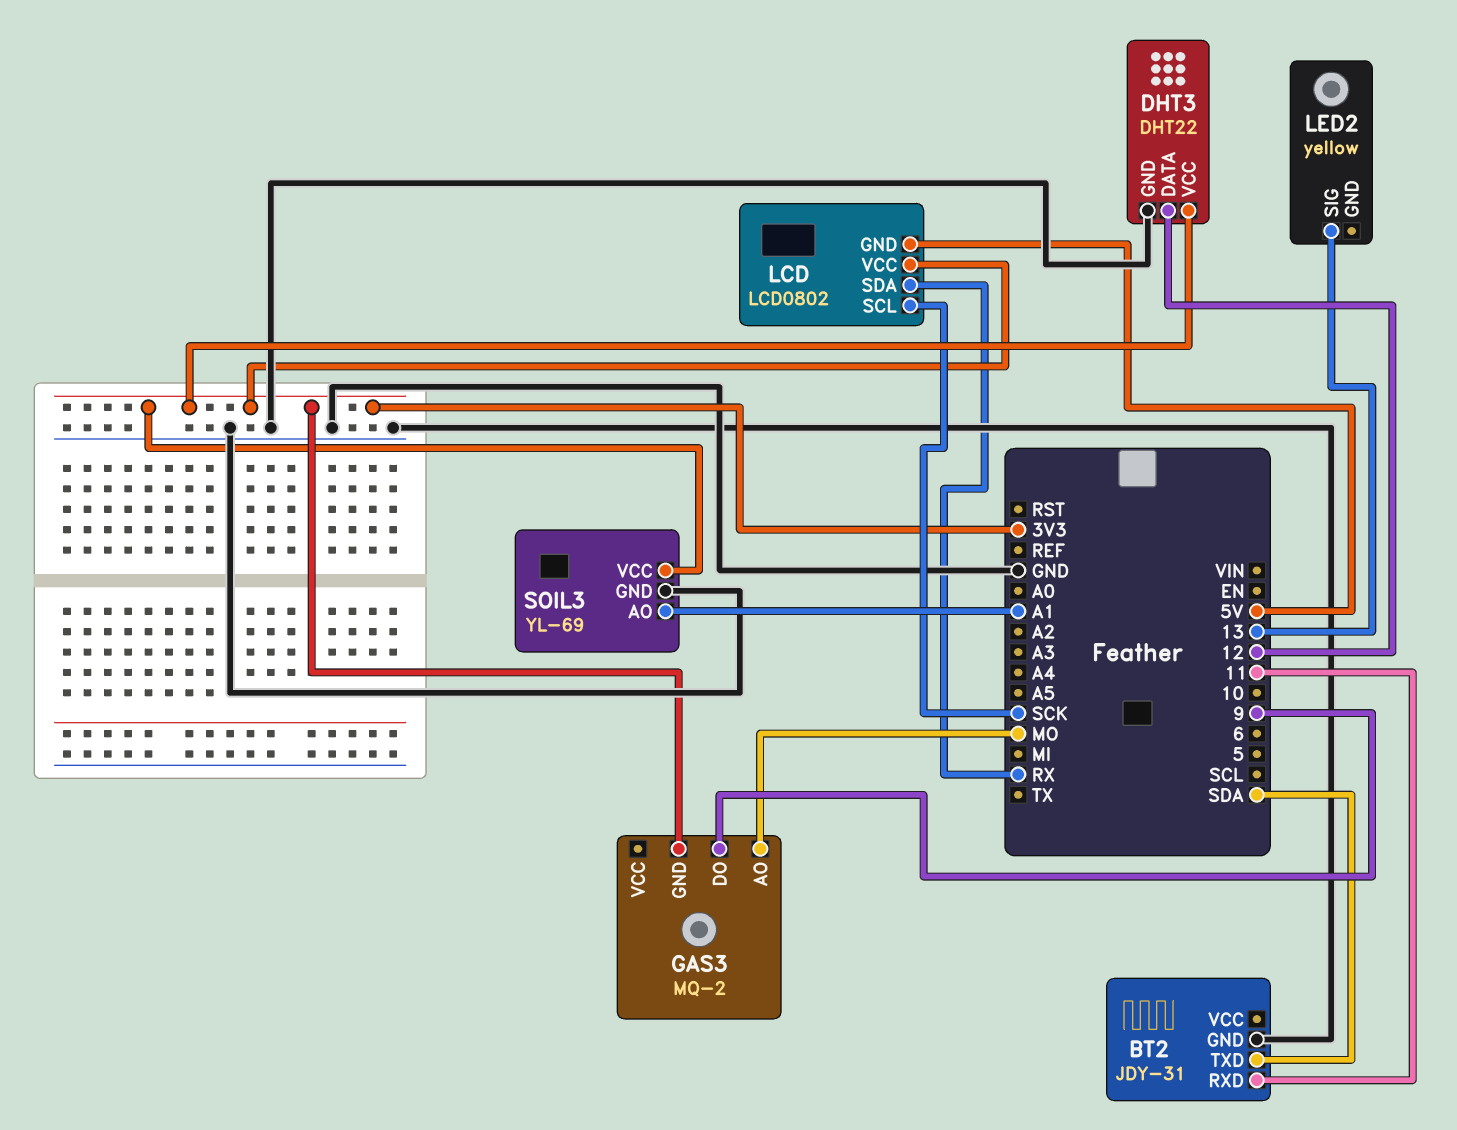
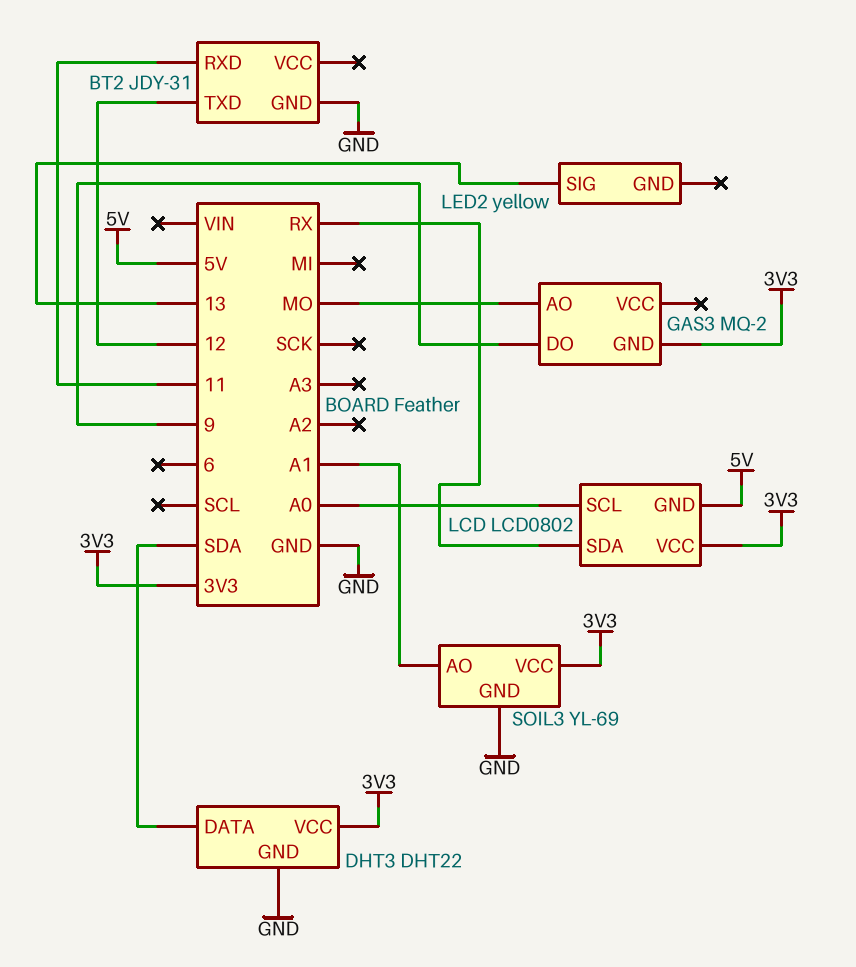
BT2 pin TXD: SDA -> 12
DHT3 pin DATA: 12 -> SDA
LCD pin SCL: SCK -> A0

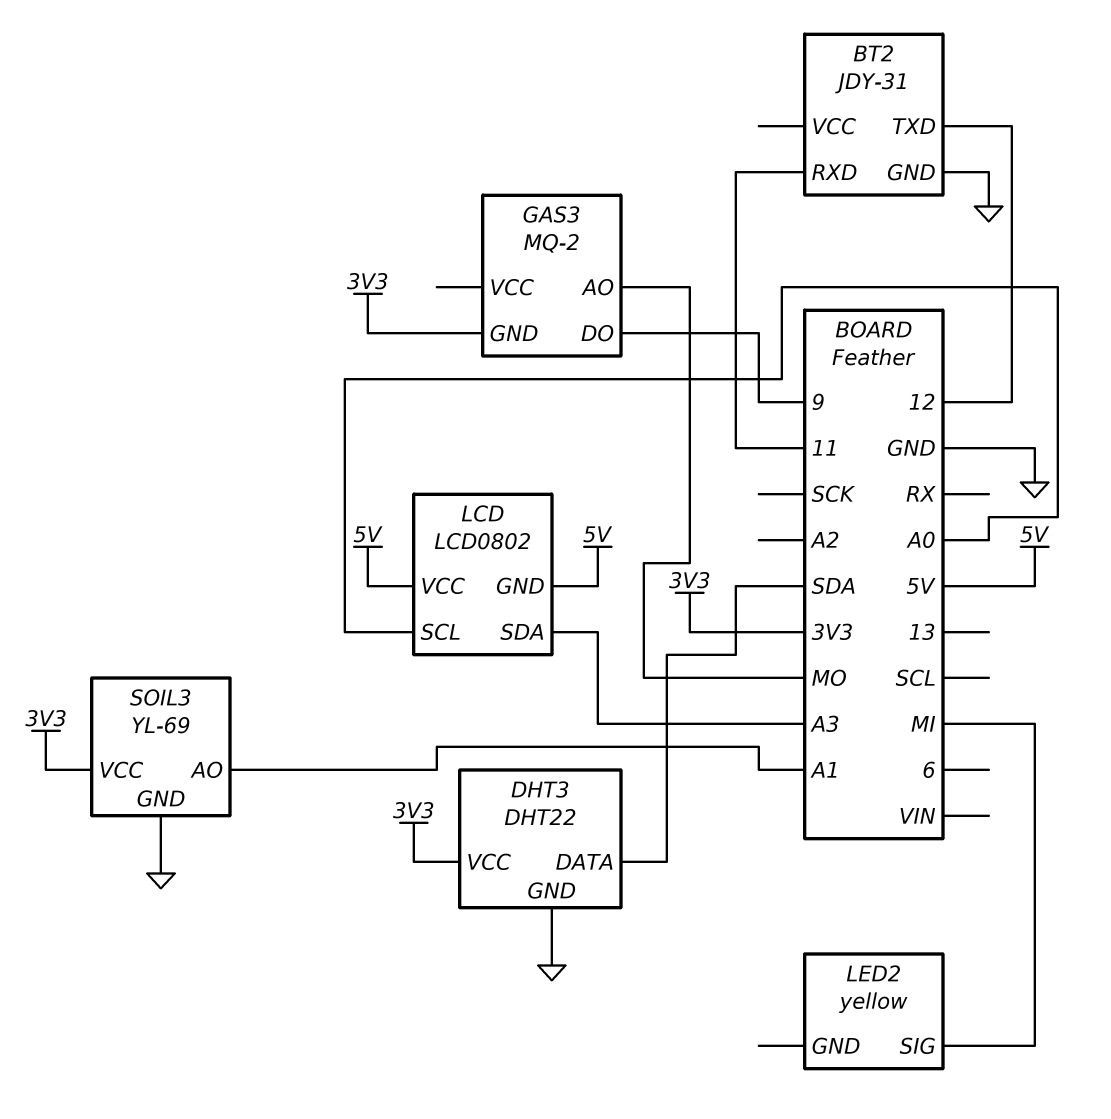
LCD pin SDA: RX -> A3
LCD pin VCC: 3V3 -> 5V
LED2 pin SIG: 13 -> MI

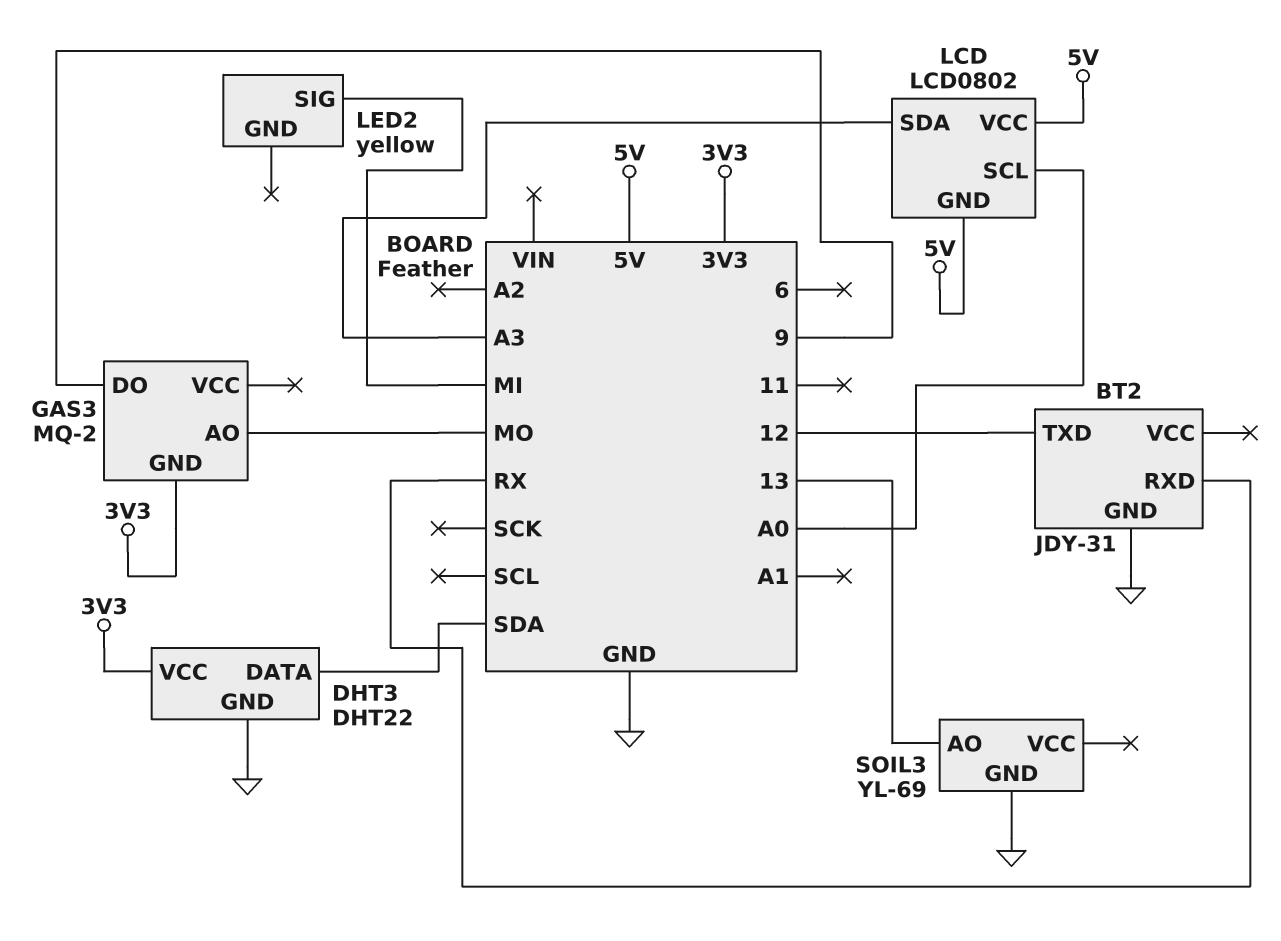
BT2 pin RXD: 11 -> RX
SOIL3 pin AO: A1 -> 13
SOIL3 pin VCC: 3V3 -> none

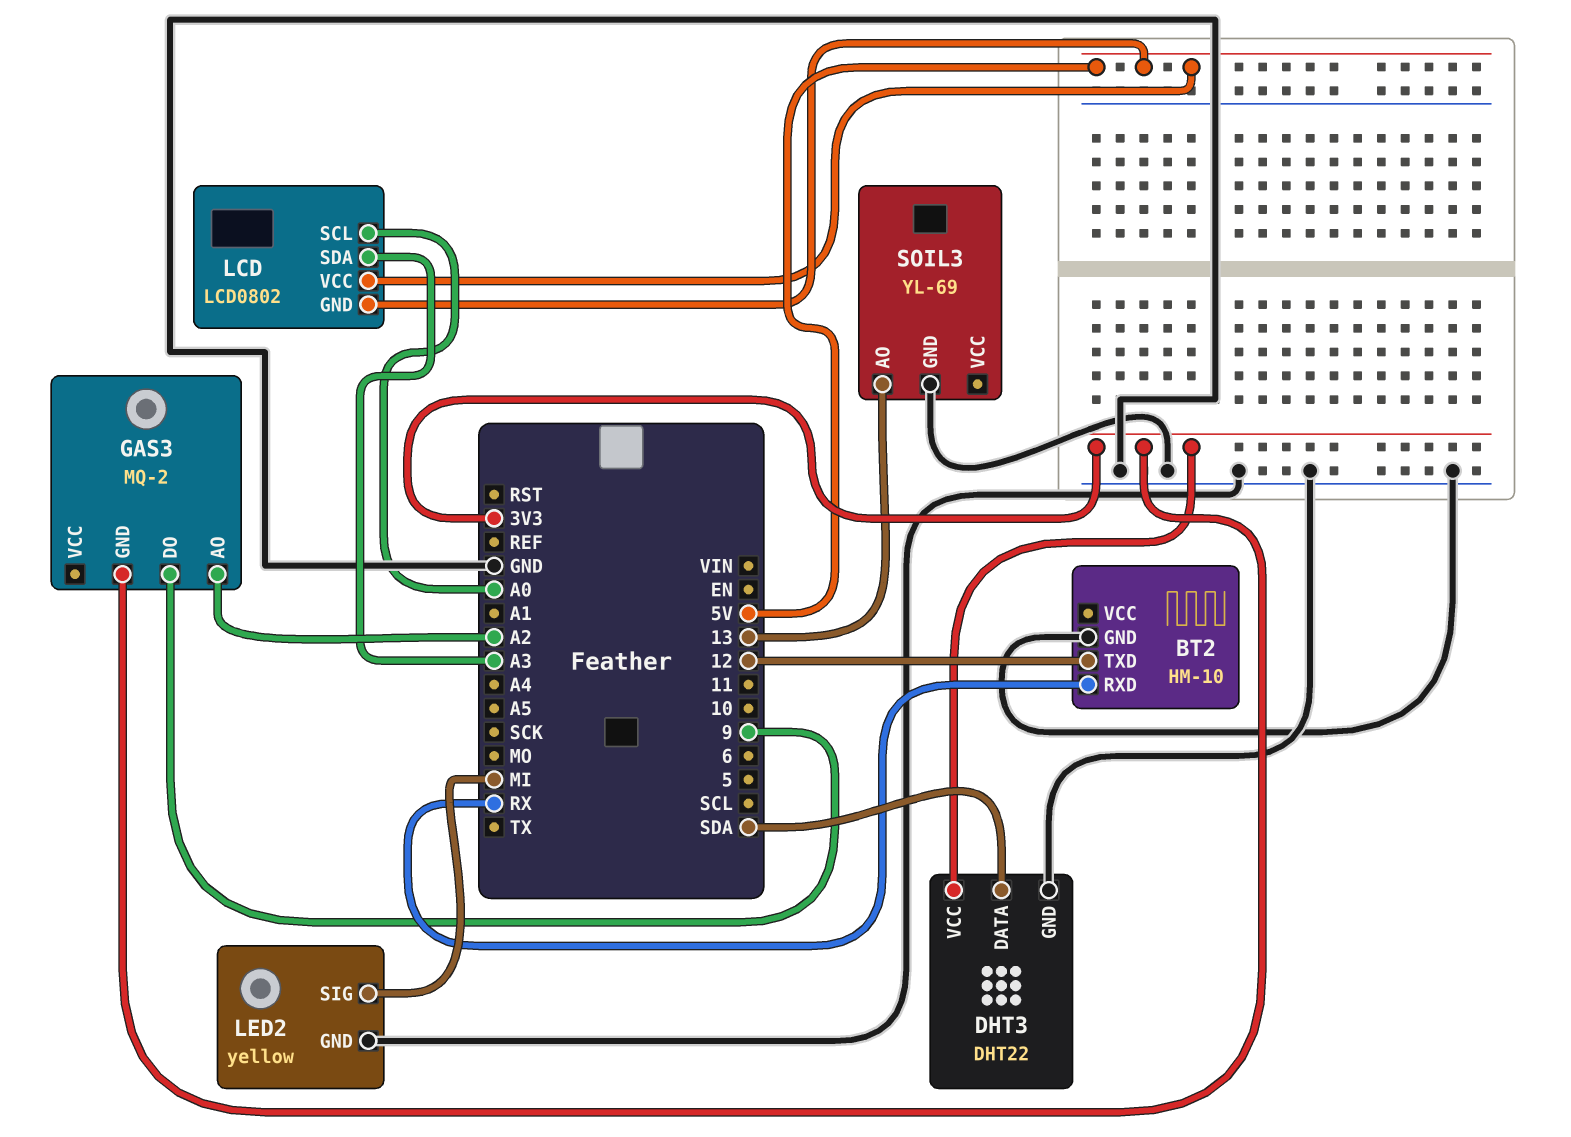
BT2: JDY-31 -> HM-10
GAS3 pin AO: MO -> A2
LED2 pin GND: none -> GND

